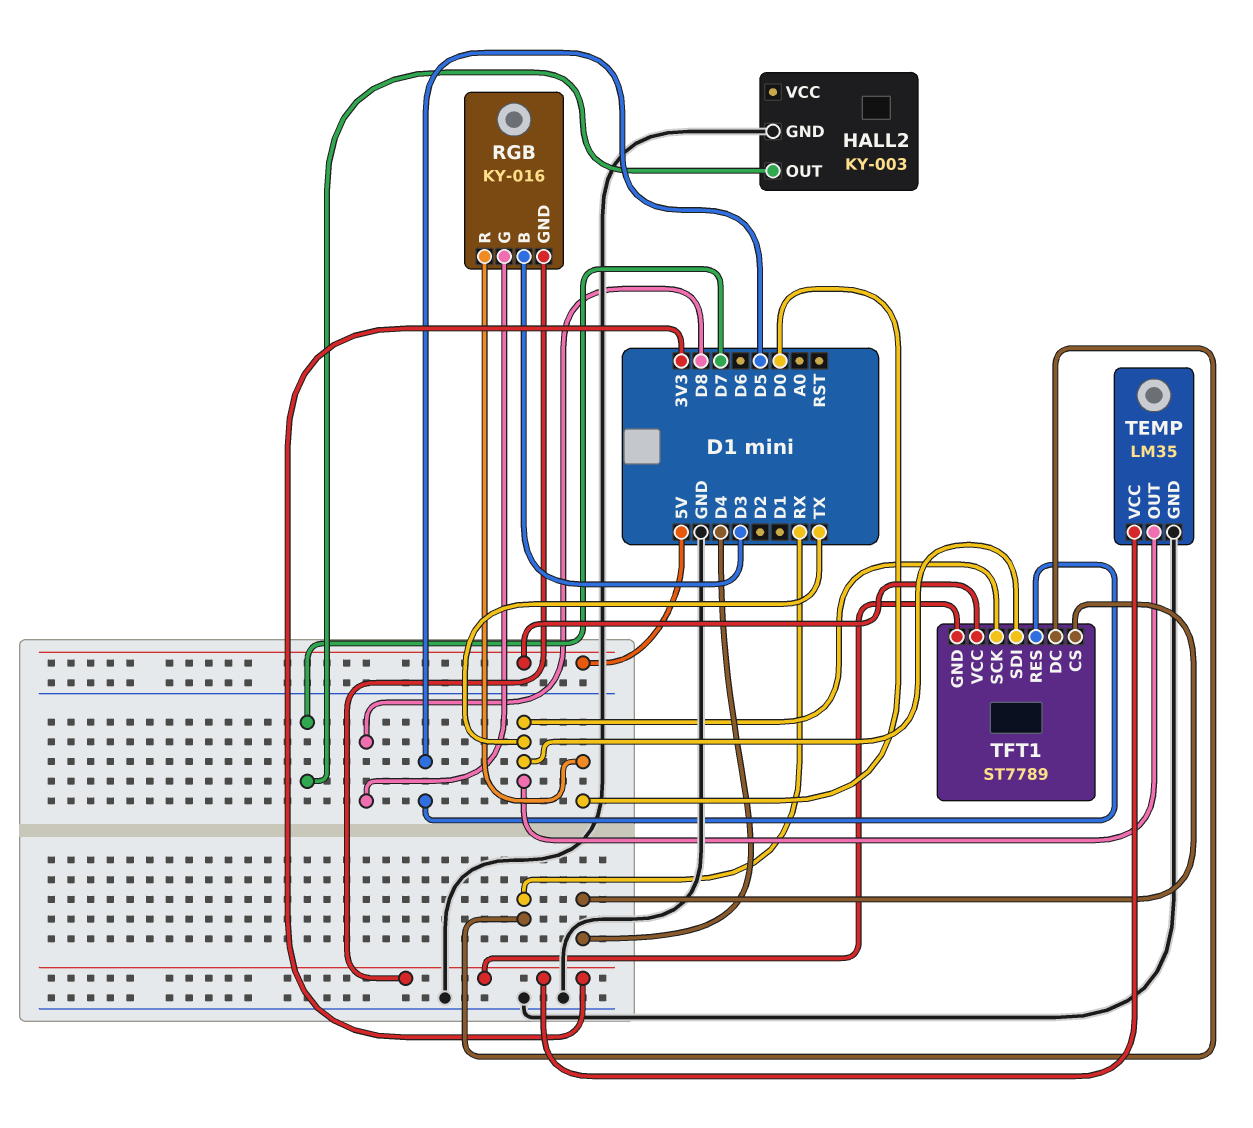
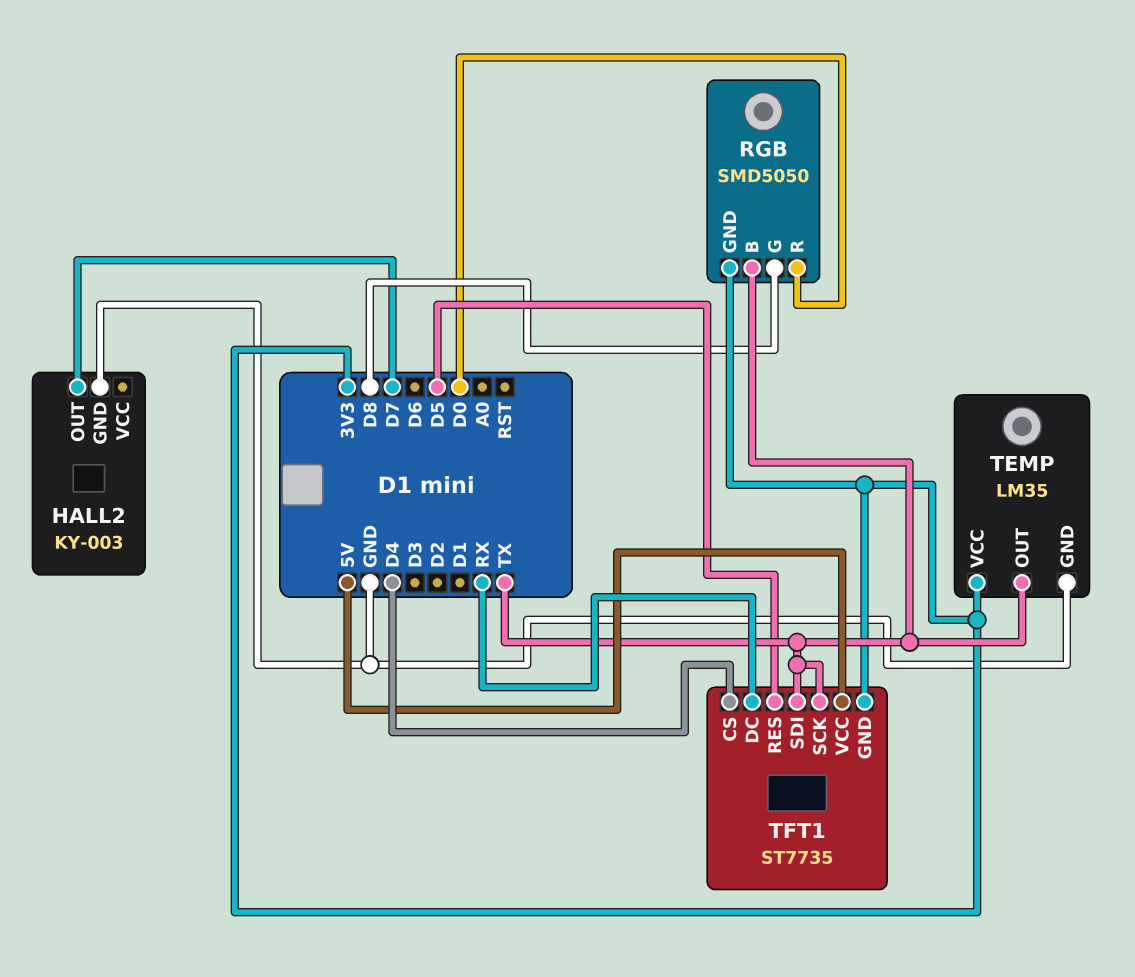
RGB: KY-016 -> SMD5050
RGB pin B: D3 -> TX
TFT1: ST7789 -> ST7735

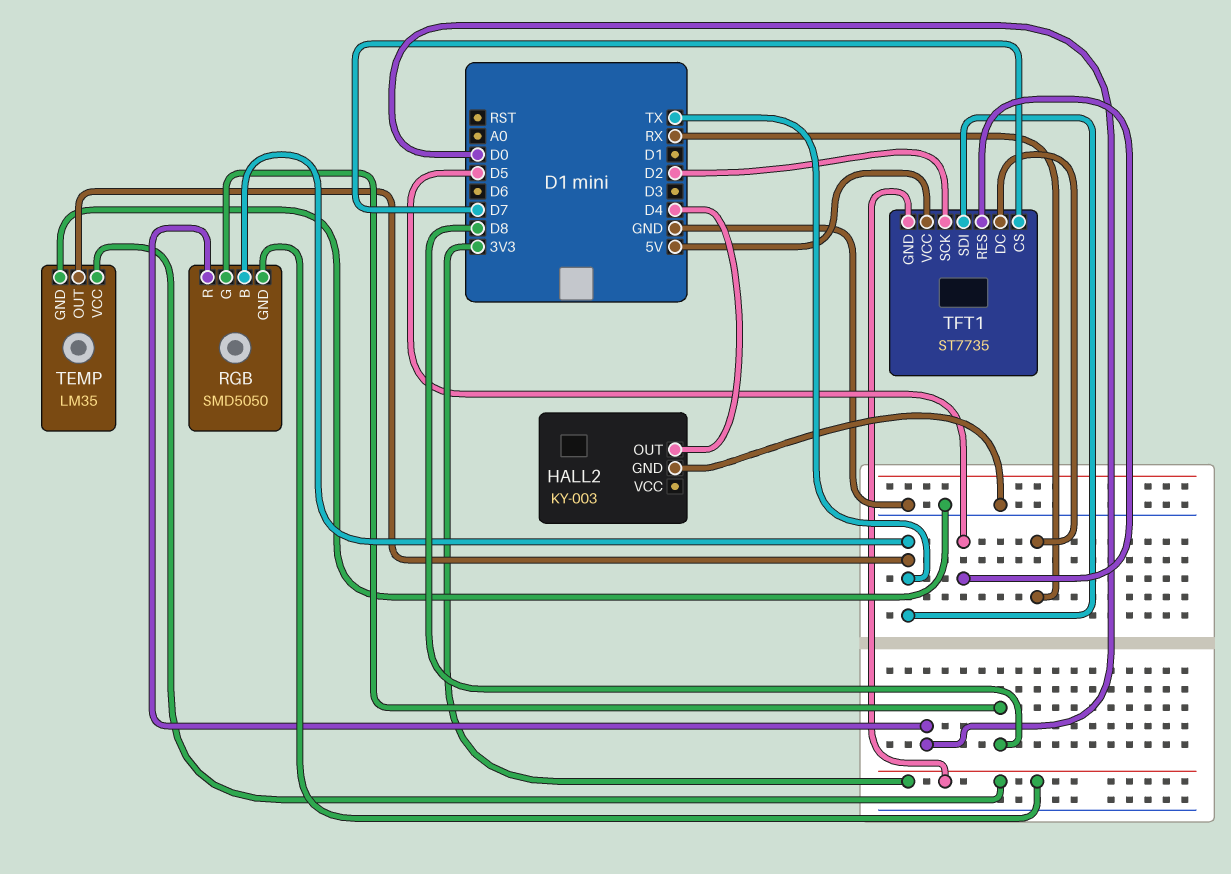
HALL2 pin OUT: D7 -> D4
TFT1 pin CS: D4 -> D7
TFT1 pin SCK: TX -> D2

